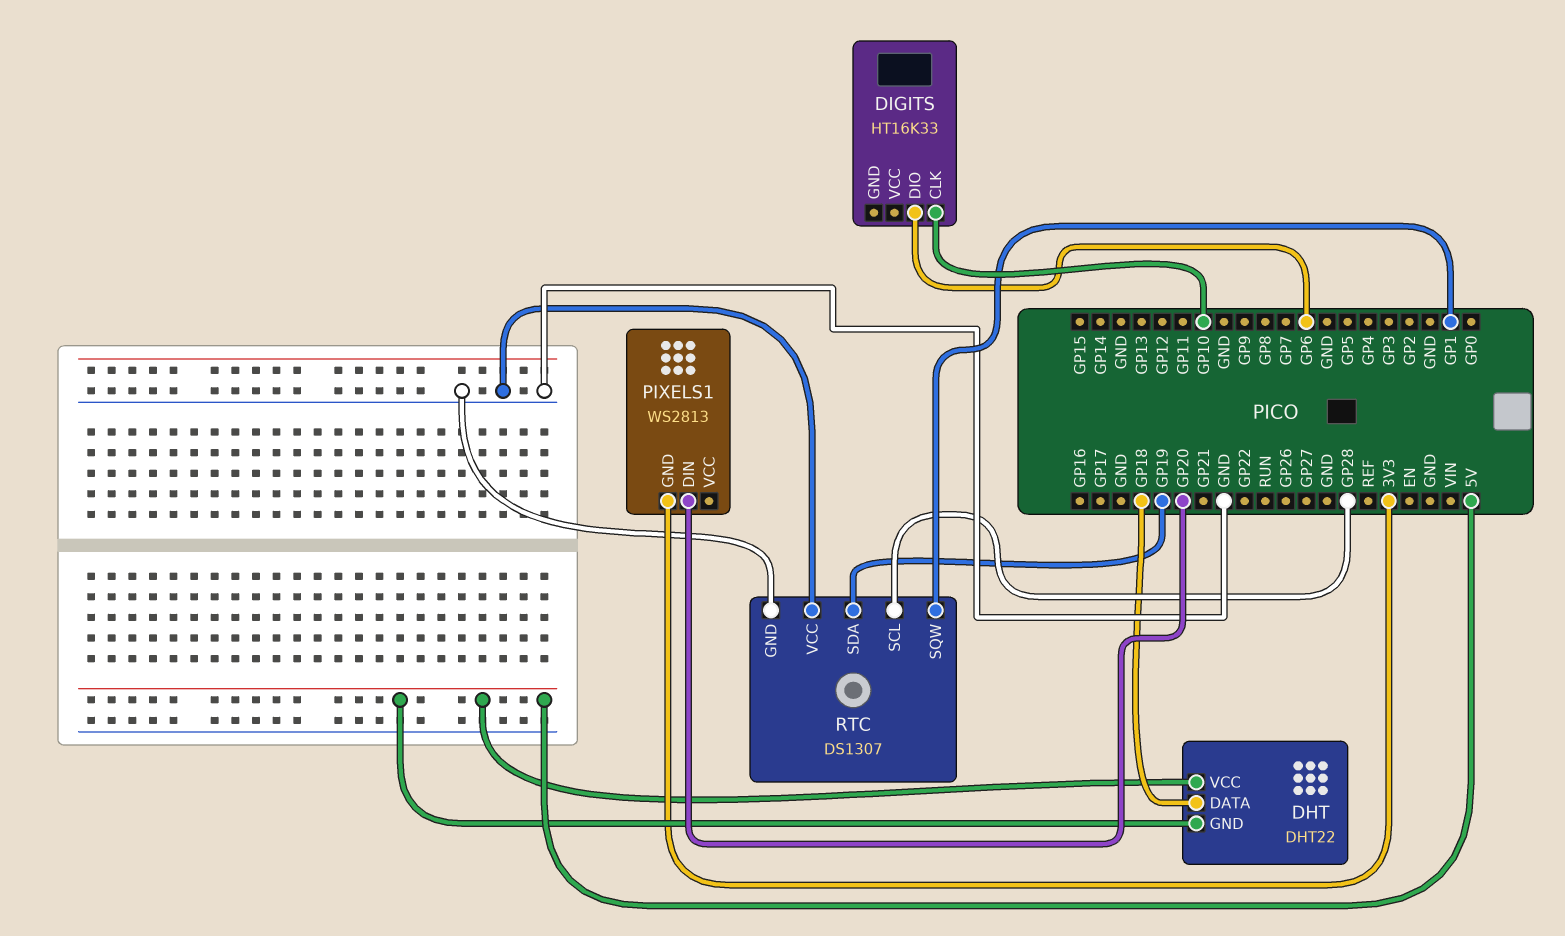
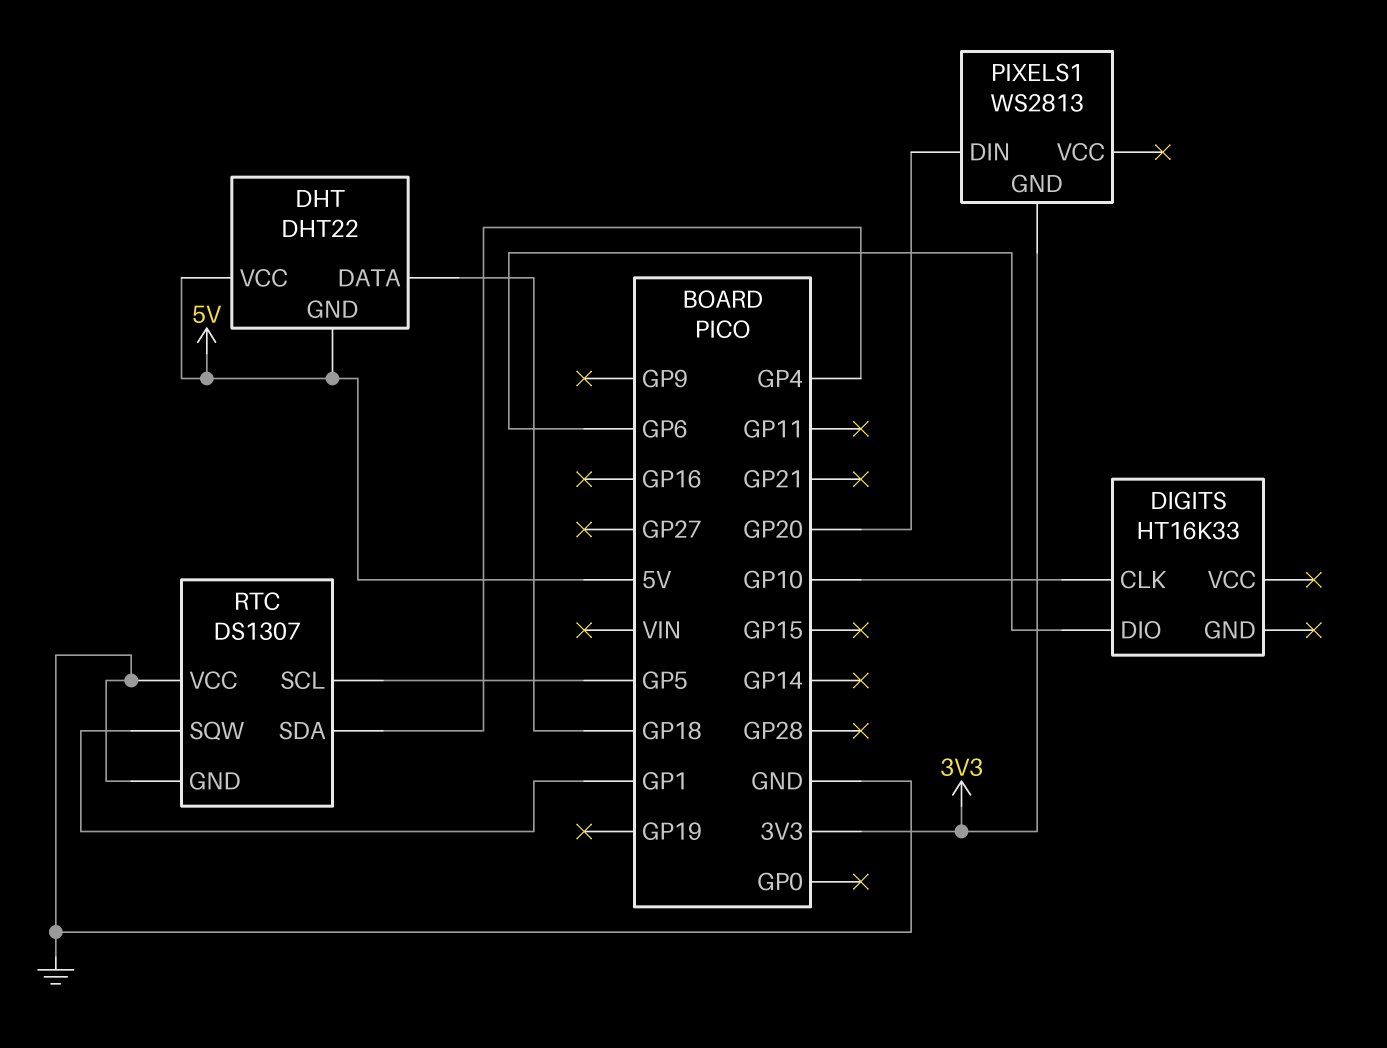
RTC pin SCL: GP28 -> GP5
RTC pin SDA: GP19 -> GP4

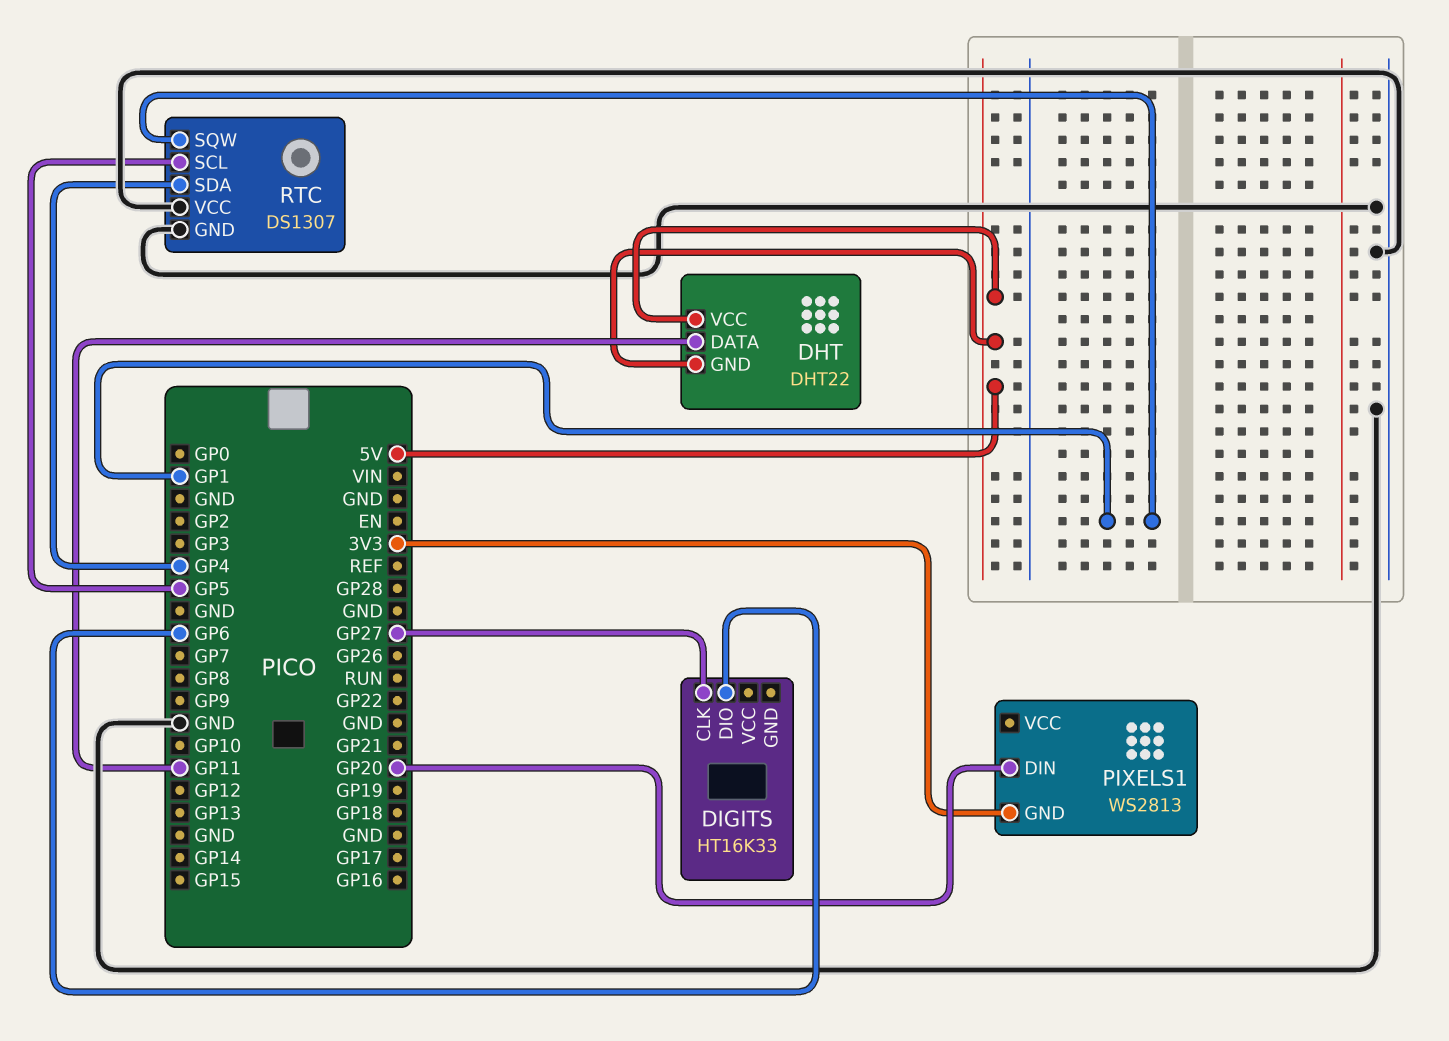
DHT pin DATA: GP18 -> GP11
DIGITS pin CLK: GP10 -> GP27

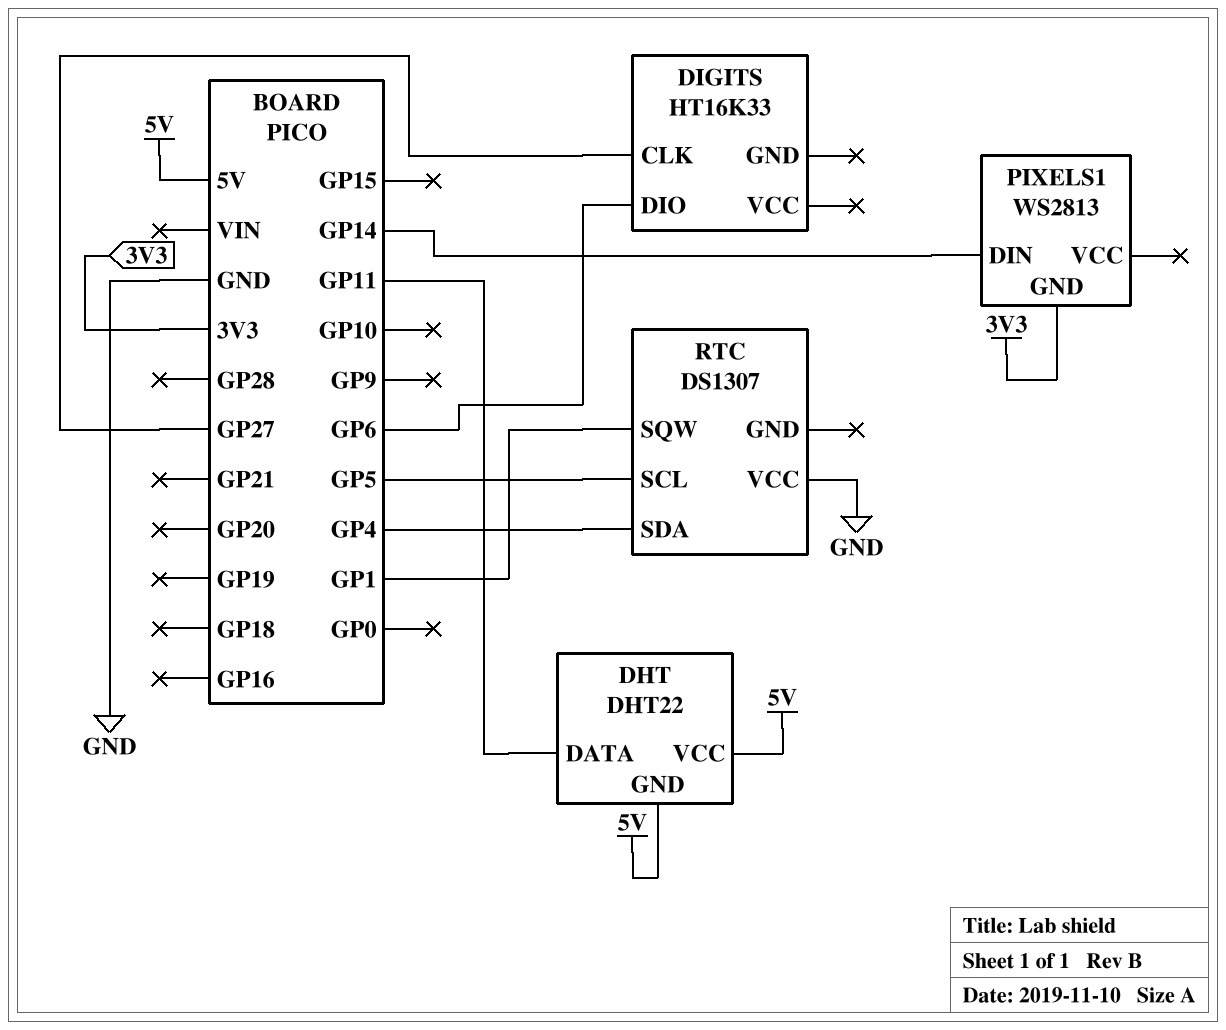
PIXELS1 pin DIN: GP20 -> GP14
RTC pin GND: GND -> none

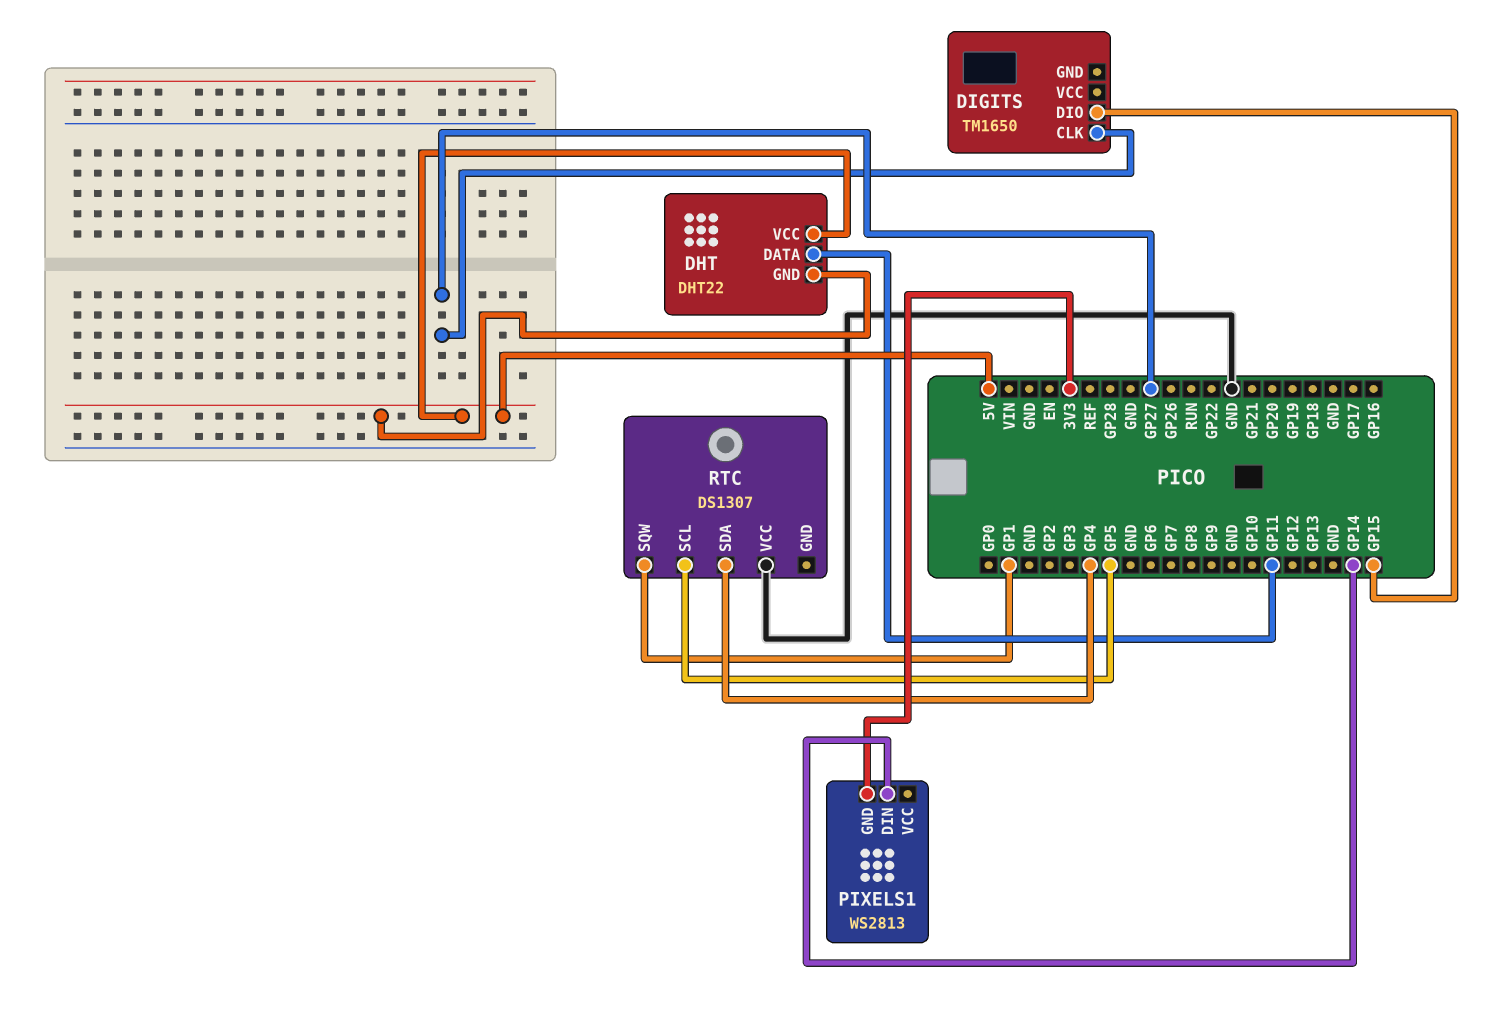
DIGITS: HT16K33 -> TM1650
DIGITS pin DIO: GP6 -> GP15

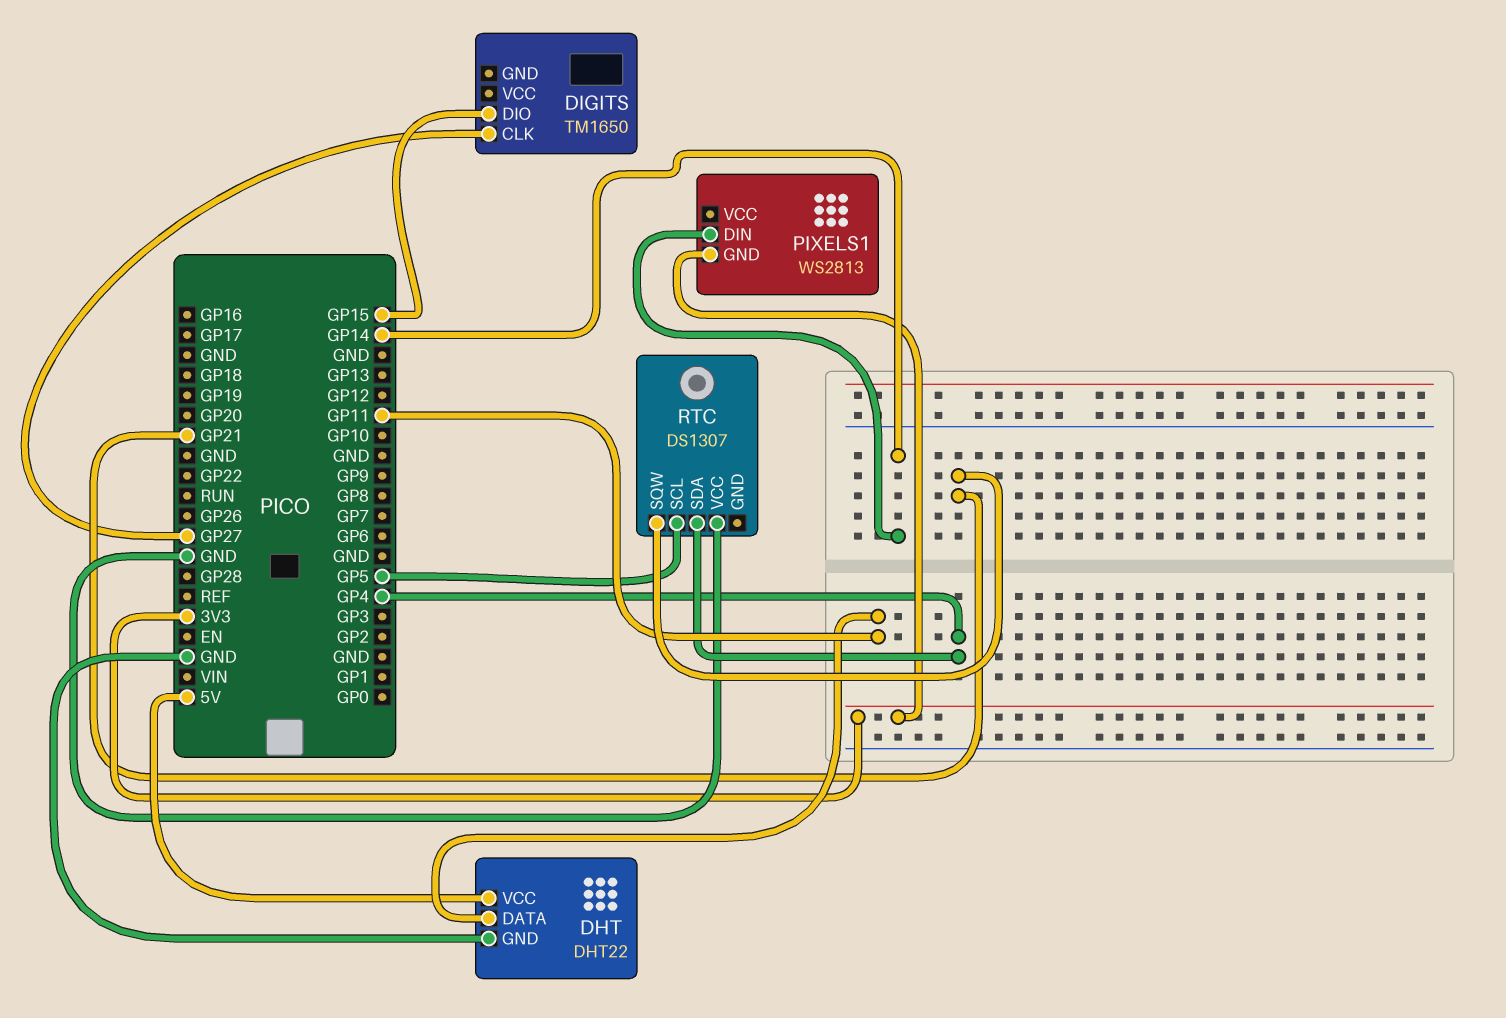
DHT pin GND: 5V -> GND
RTC pin SQW: GP1 -> GP21

